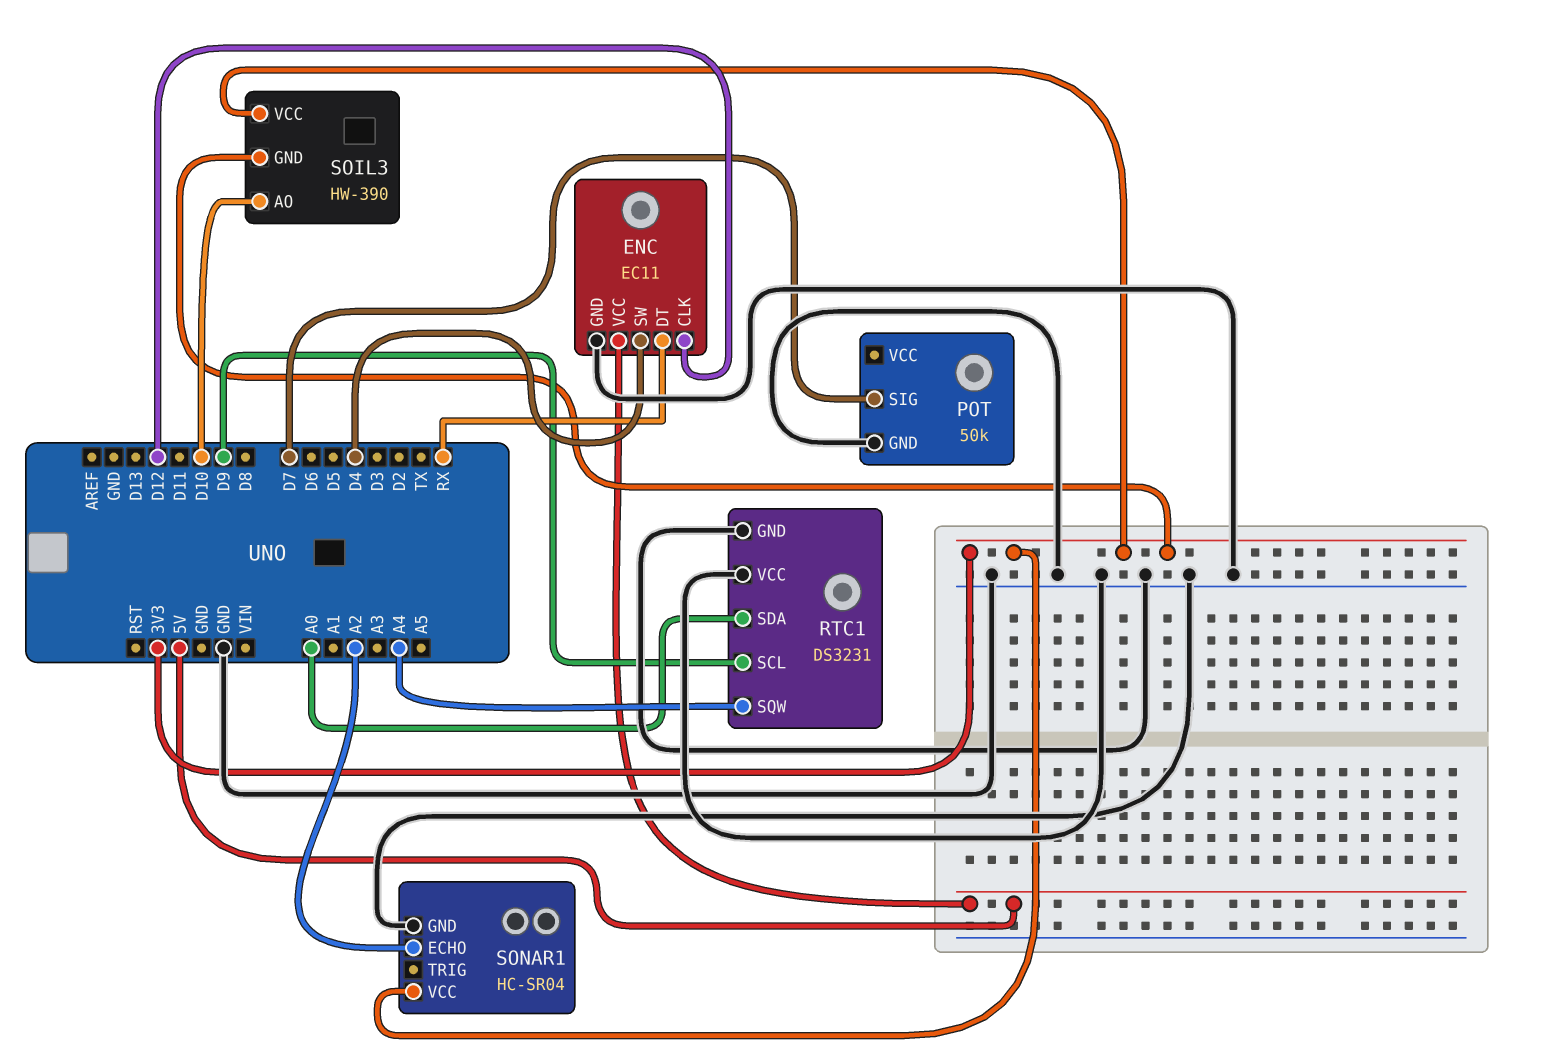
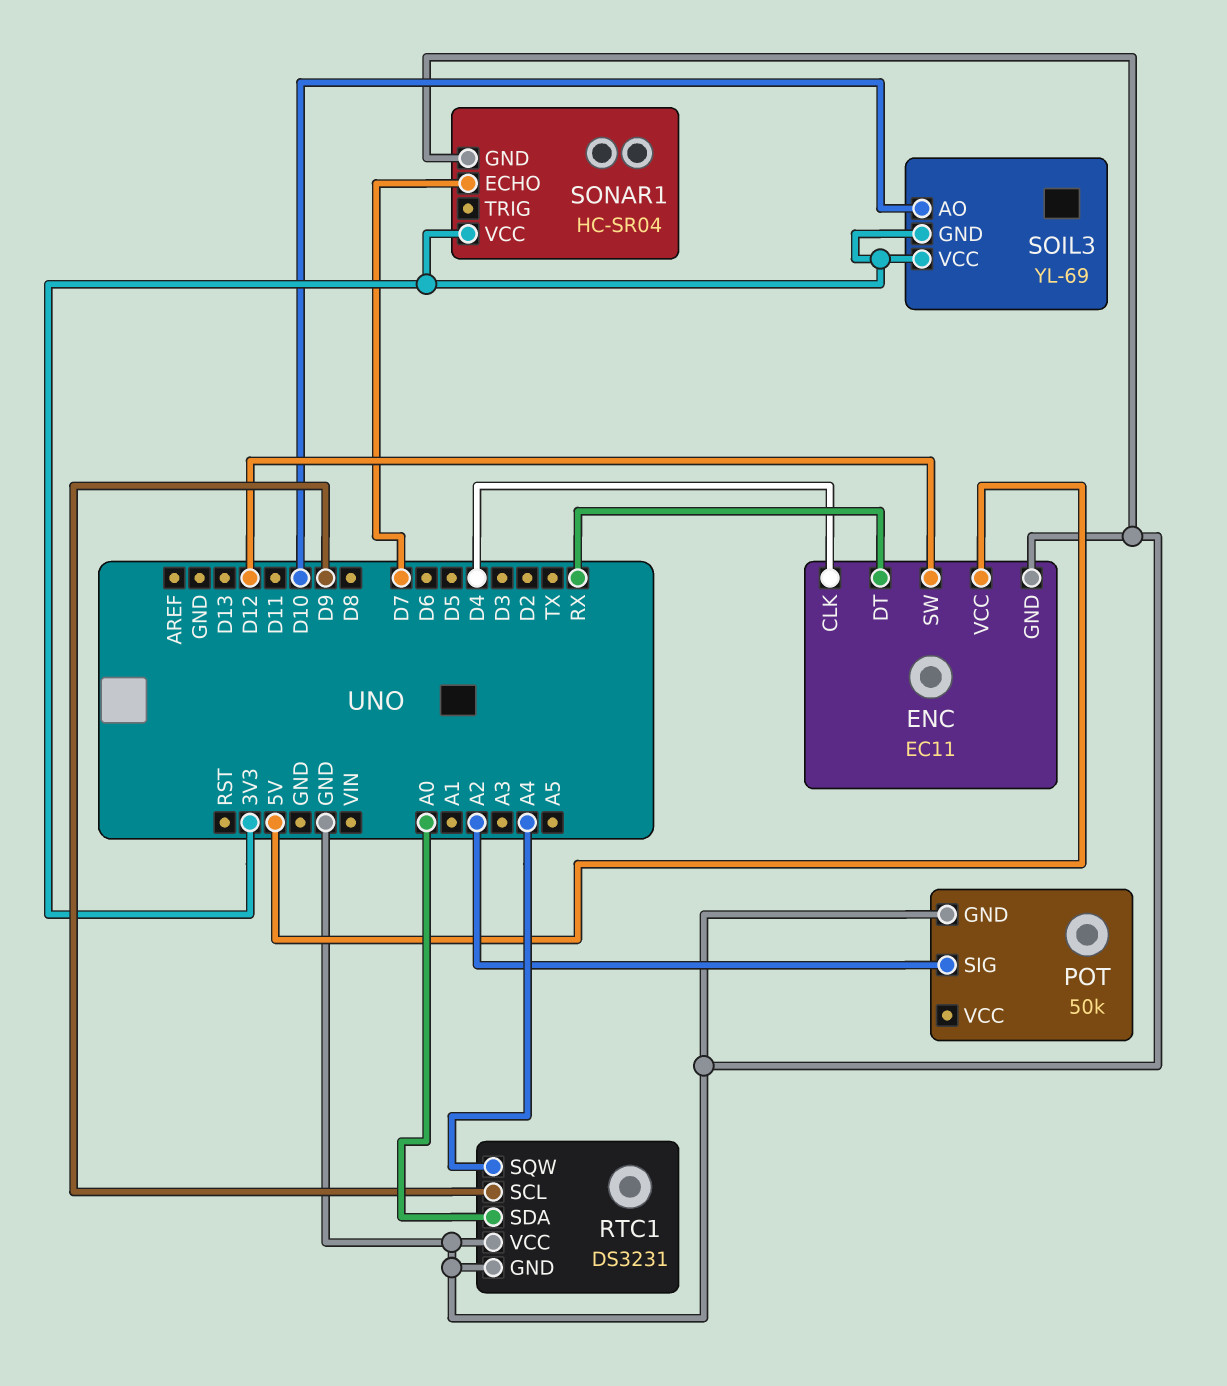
ENC pin CLK: D12 -> D4
ENC pin SW: D4 -> D12
POT pin SIG: D7 -> A2
SOIL3: HW-390 -> YL-69
SONAR1 pin ECHO: A2 -> D7

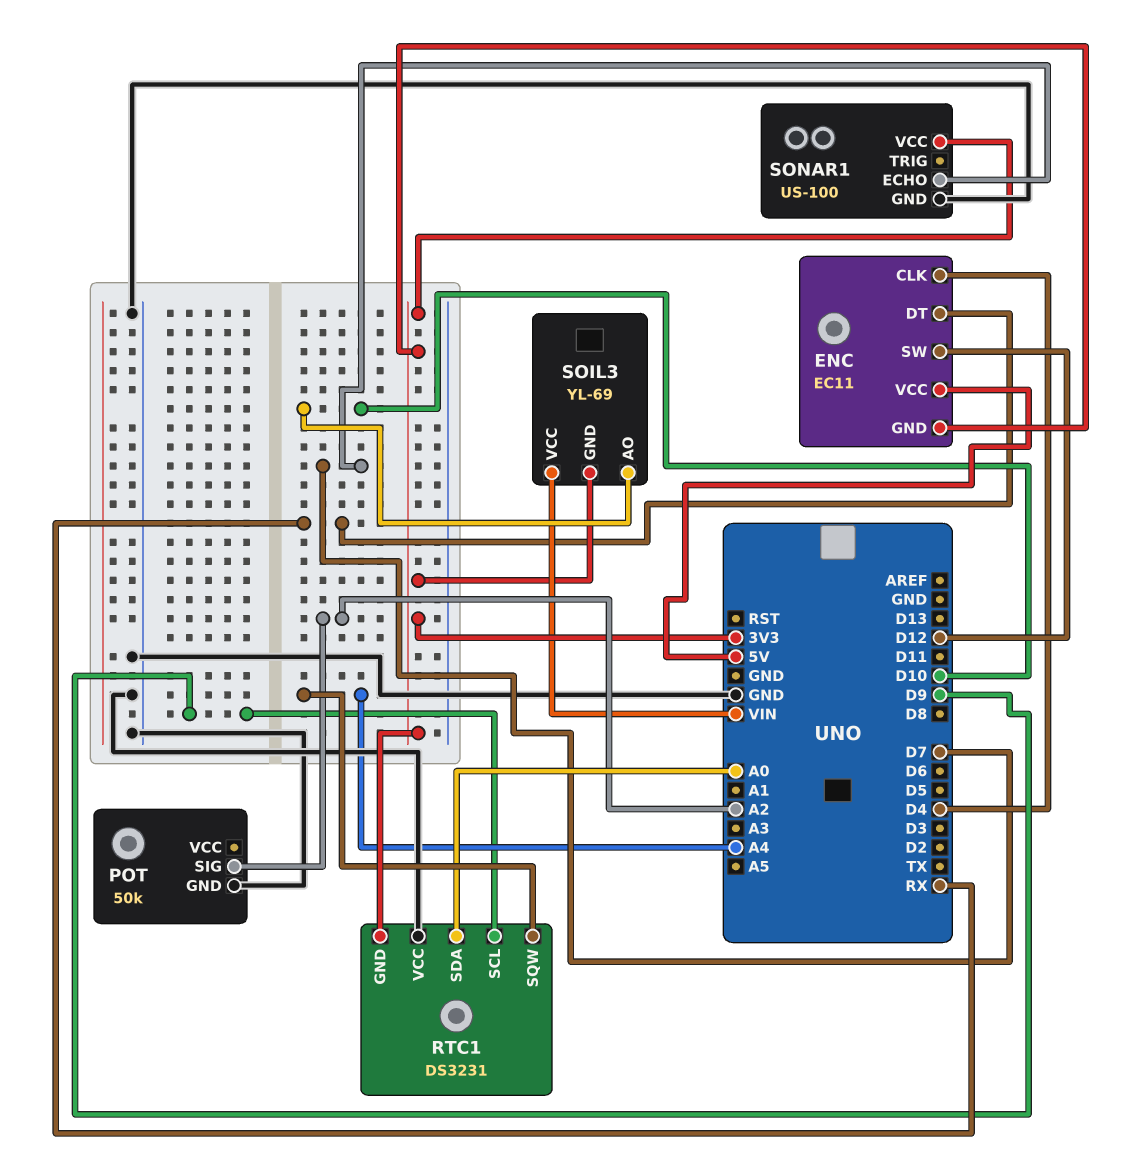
ENC pin GND: GND -> 3V3
RTC1 pin GND: GND -> 3V3
SOIL3 pin VCC: 3V3 -> VIN
SONAR1: HC-SR04 -> US-100

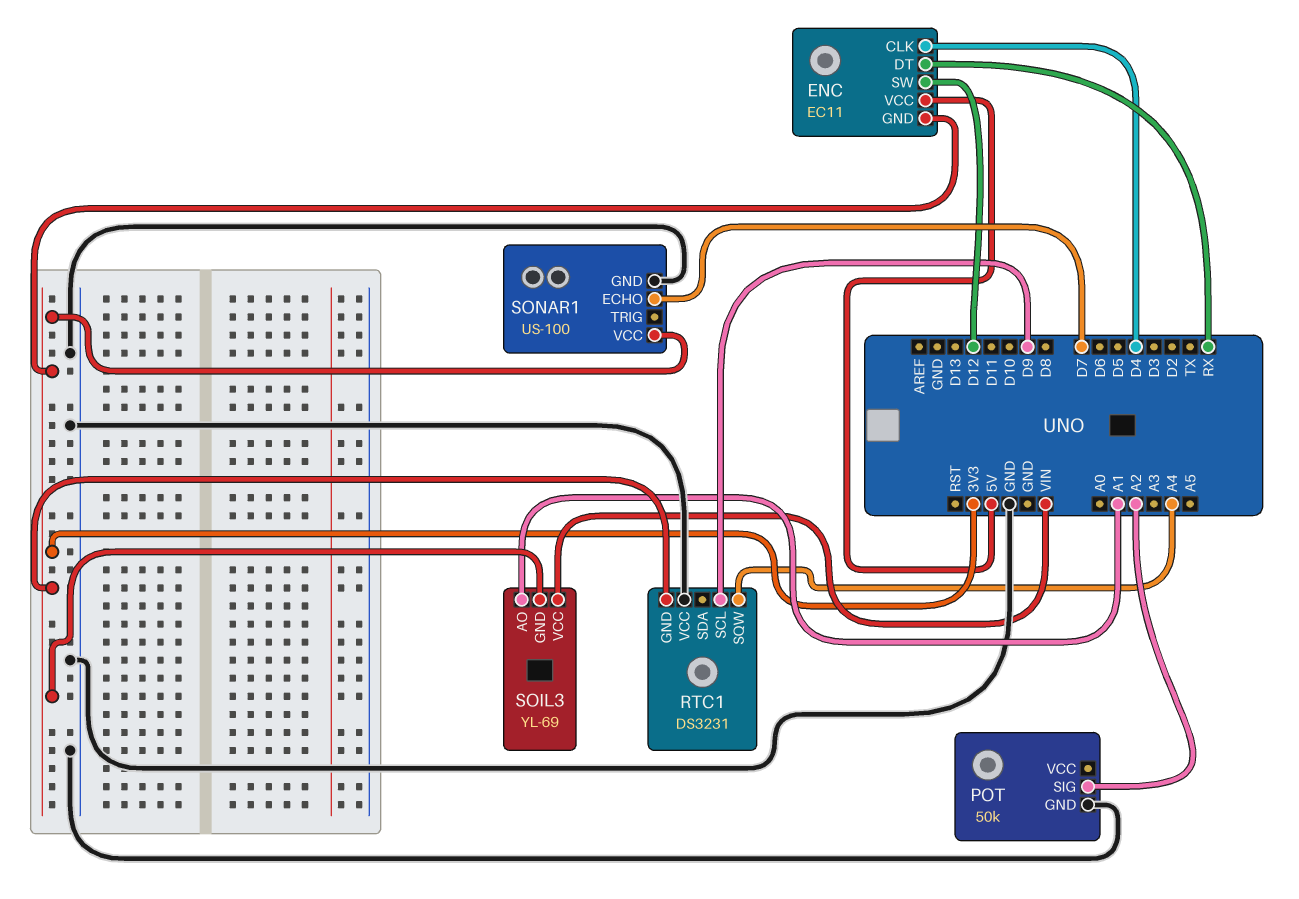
RTC1 pin SDA: A0 -> none
SOIL3 pin AO: D10 -> A1

